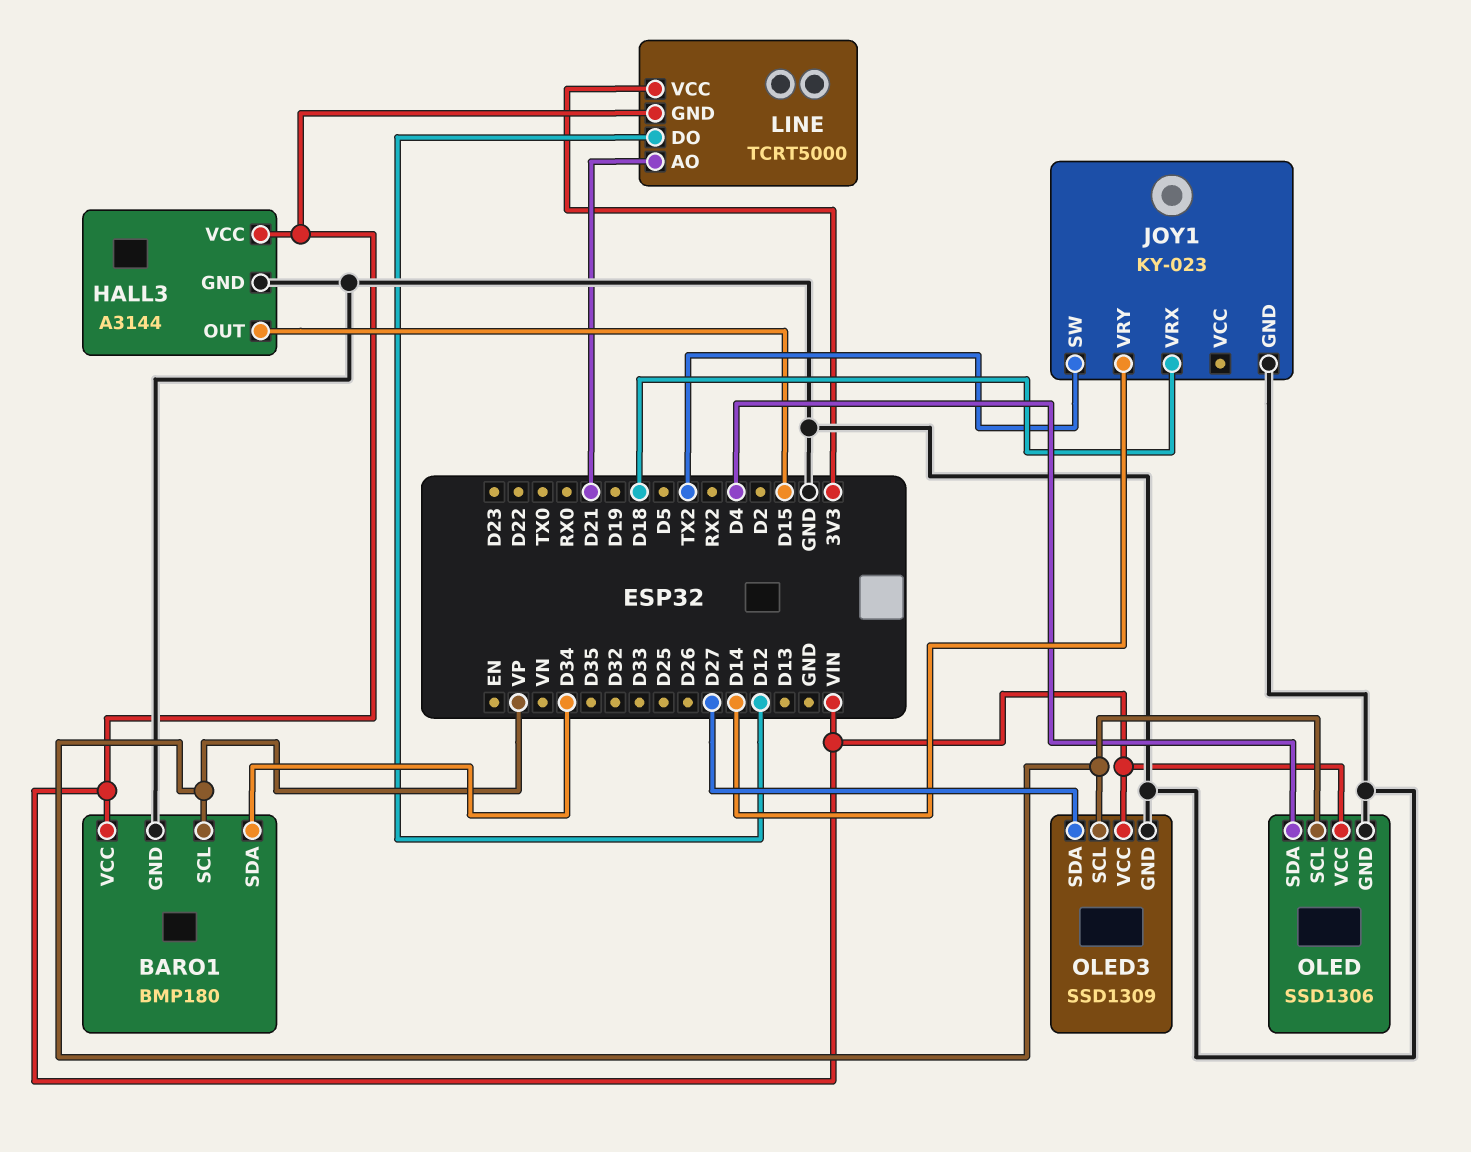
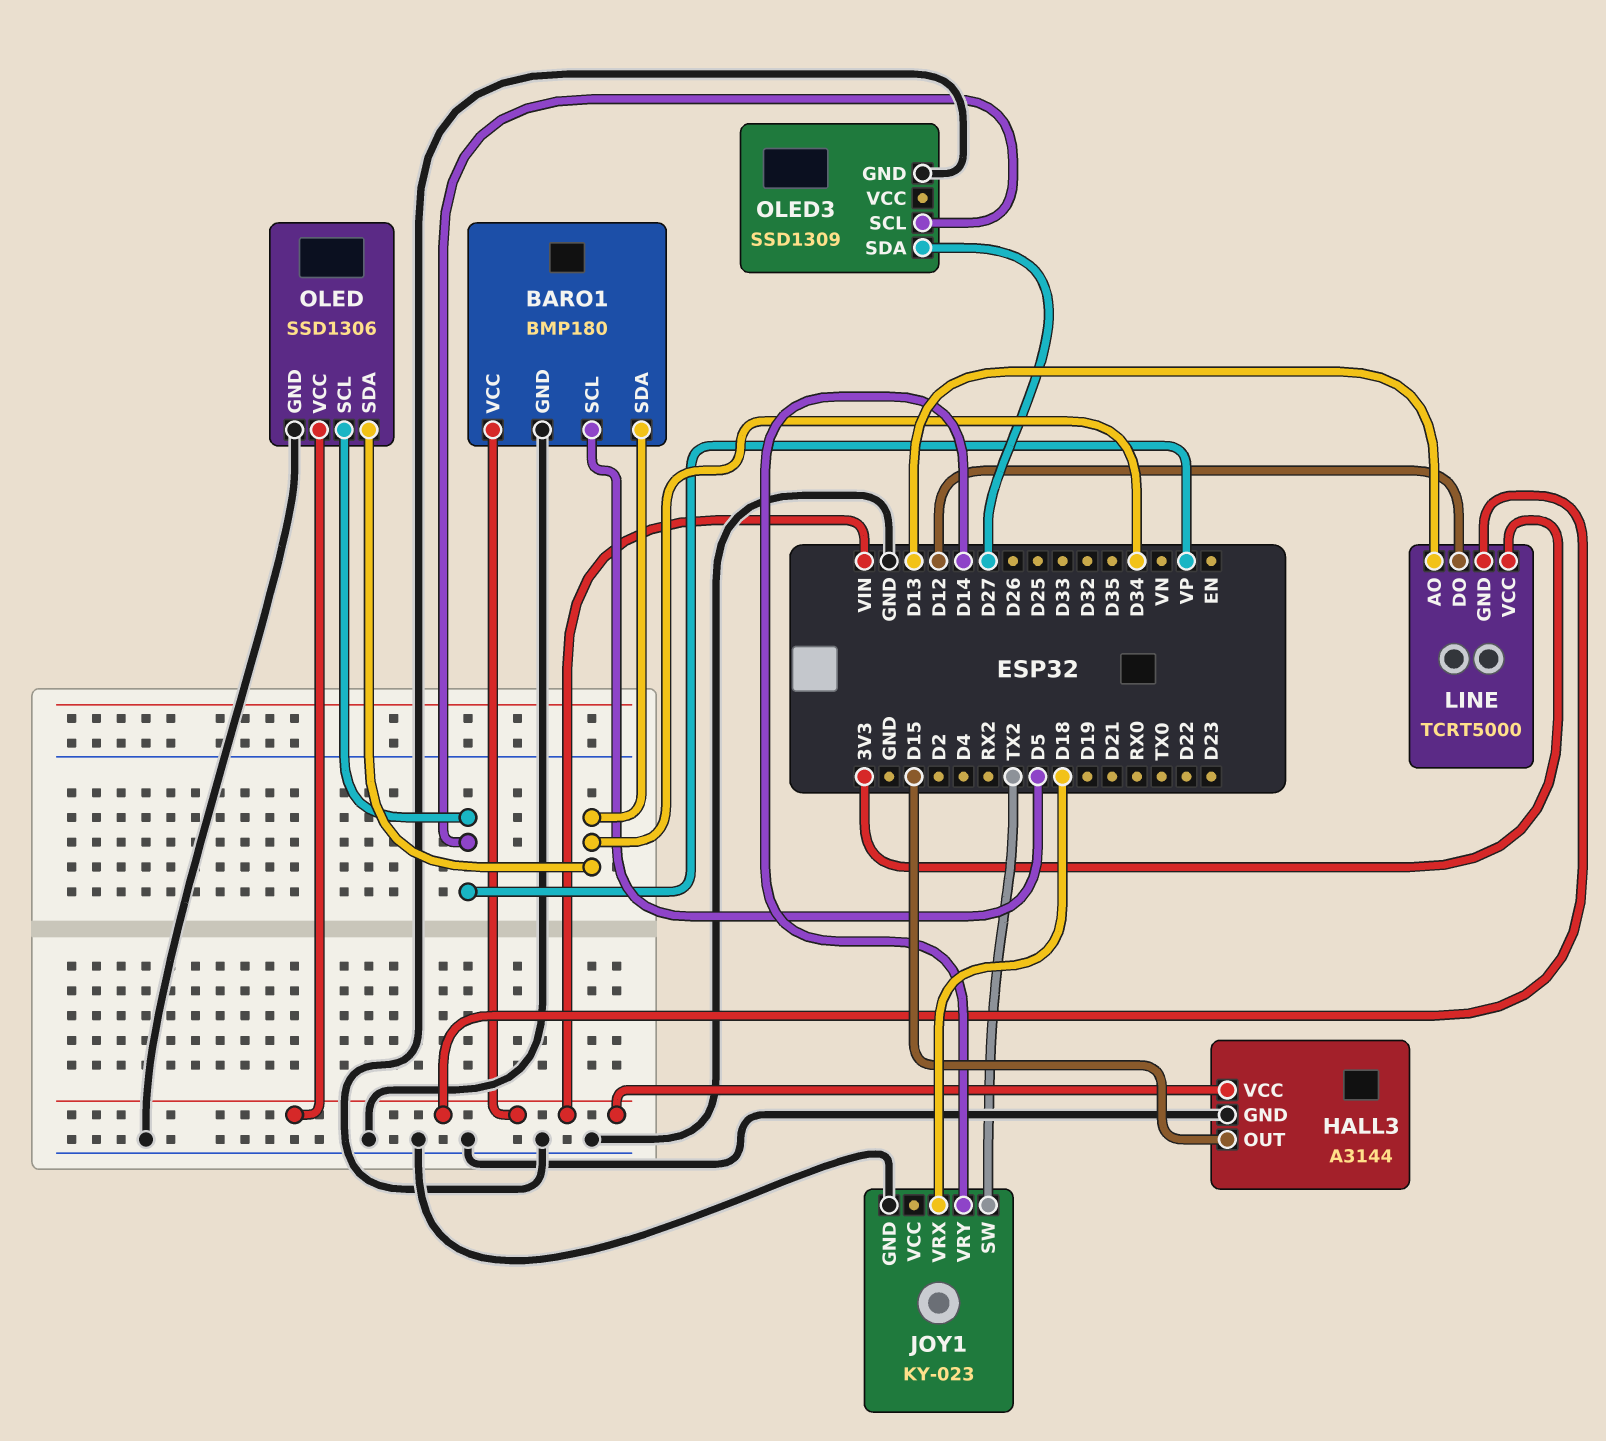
BARO1 pin SCL: VP -> D5
LINE pin AO: D21 -> D13
OLED pin SDA: D4 -> D34
OLED3 pin VCC: VIN -> none

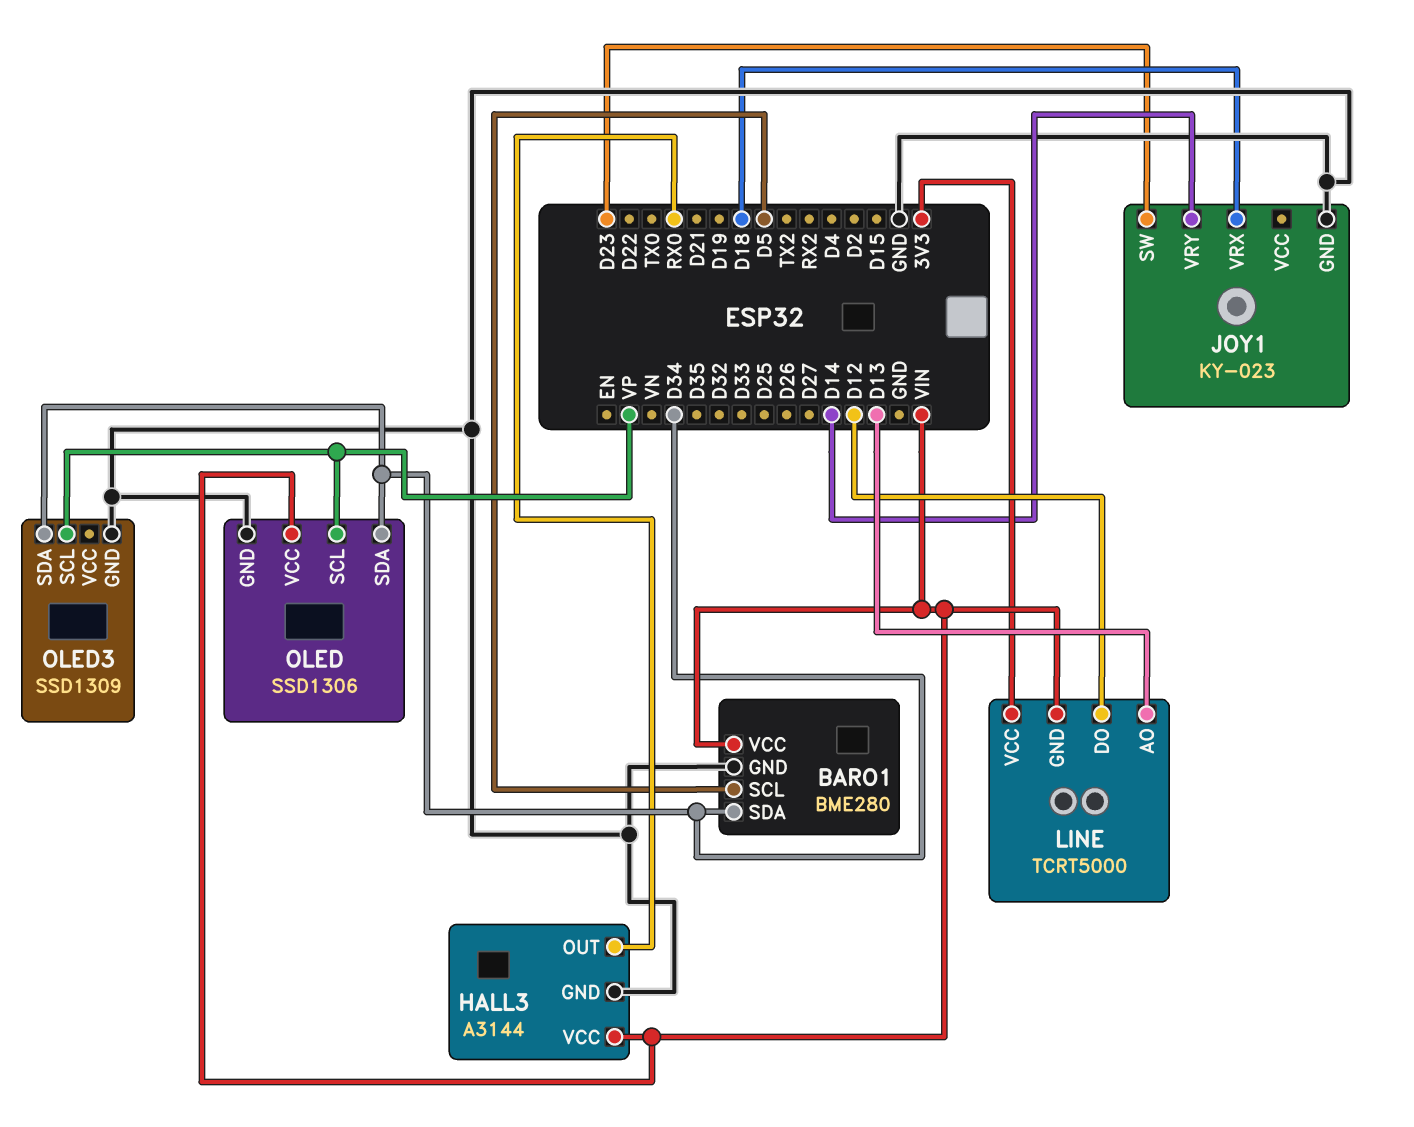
BARO1: BMP180 -> BME280
HALL3 pin OUT: D15 -> RX0
JOY1 pin SW: TX2 -> D23
OLED3 pin SDA: D27 -> D34

